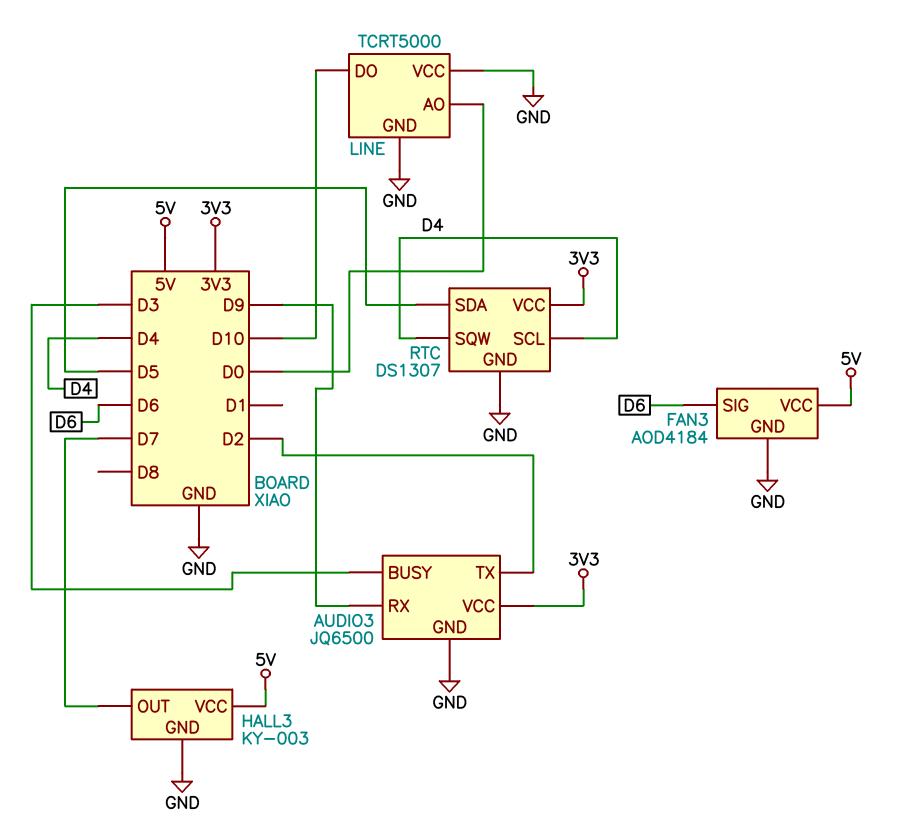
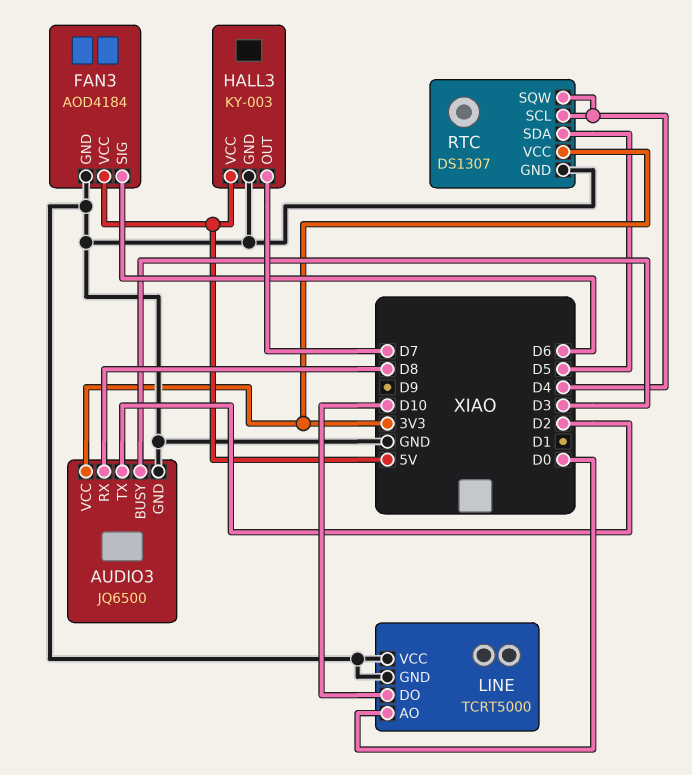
AUDIO3 pin RX: D9 -> D8

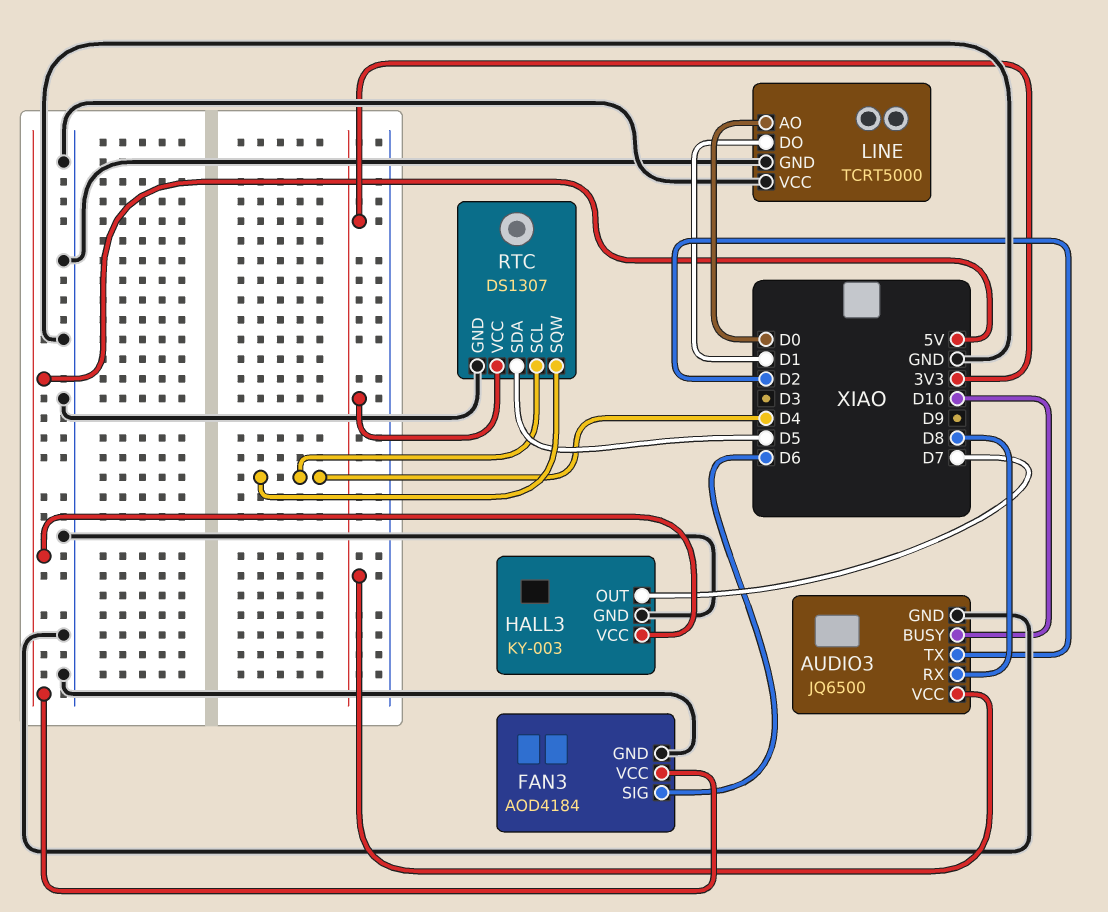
AUDIO3 pin BUSY: D3 -> D10
LINE pin DO: D10 -> D1

